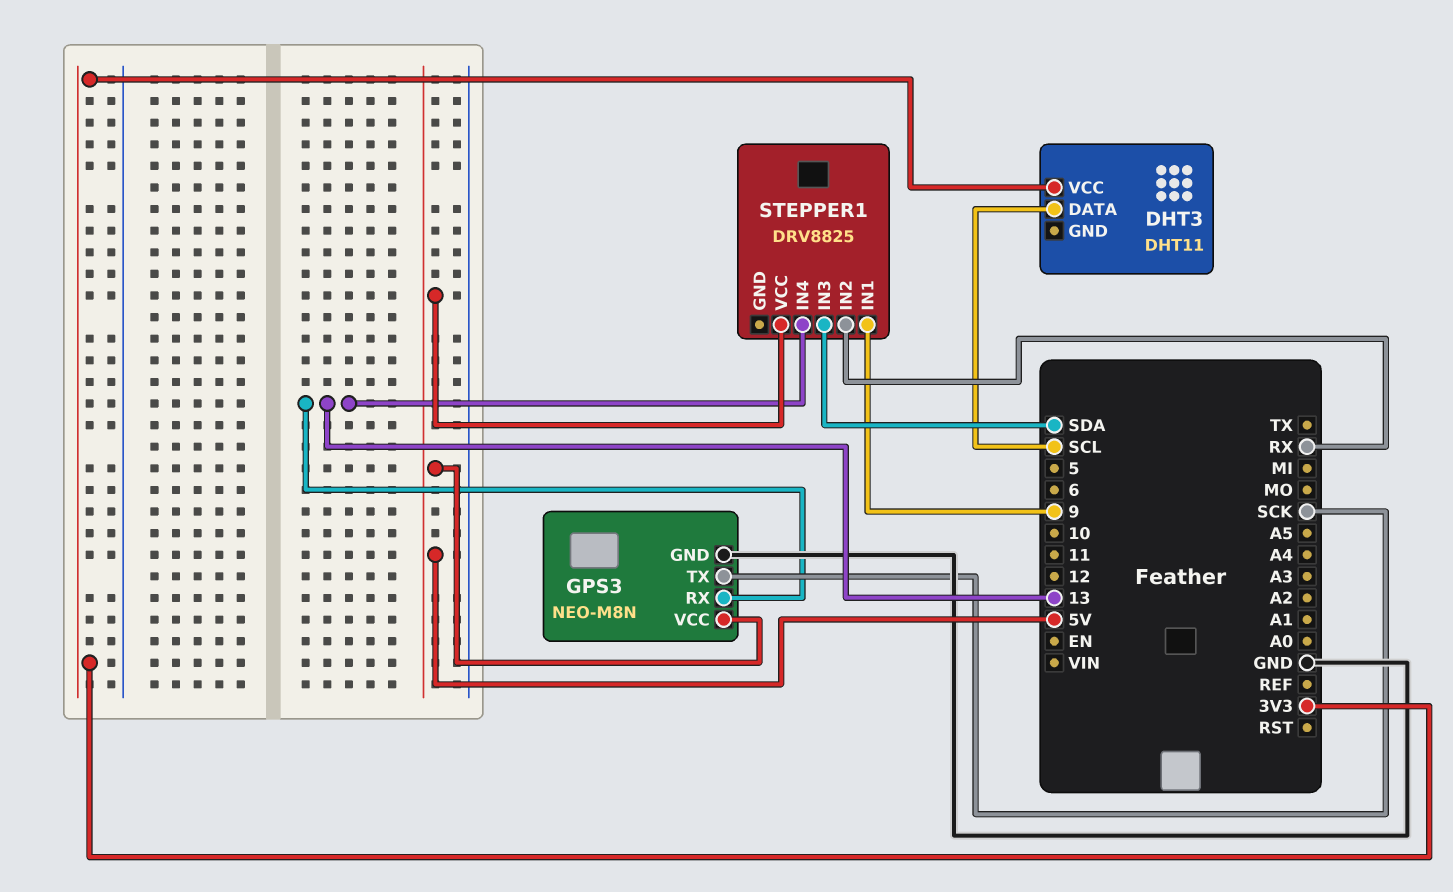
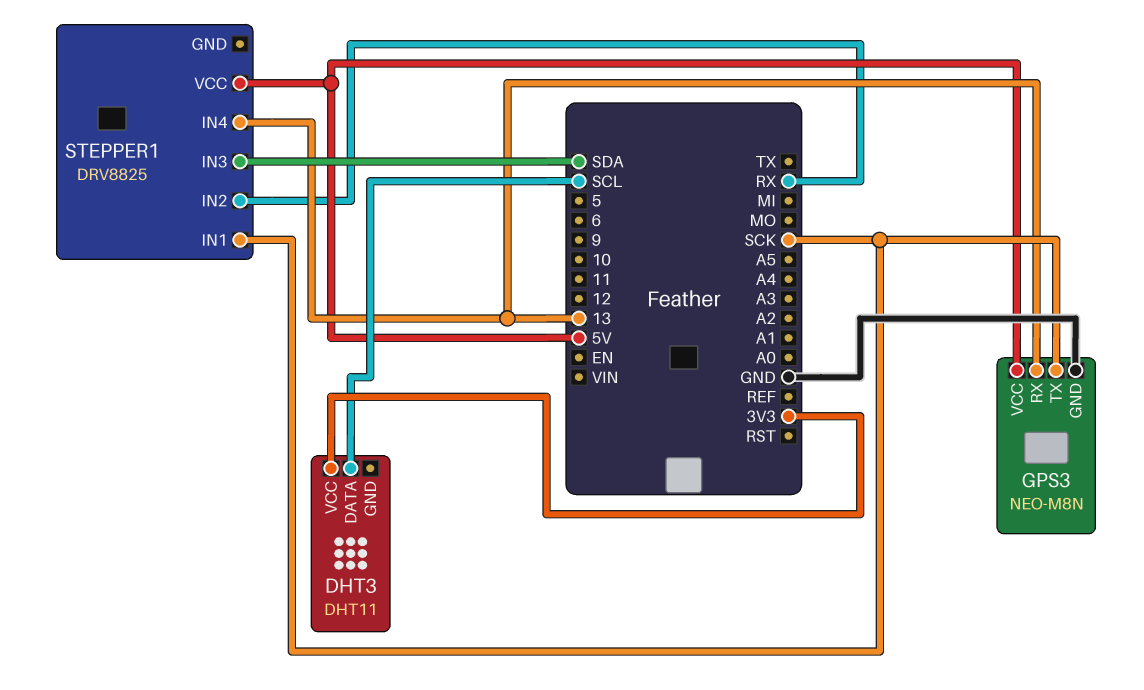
STEPPER1 pin IN1: 9 -> SCK

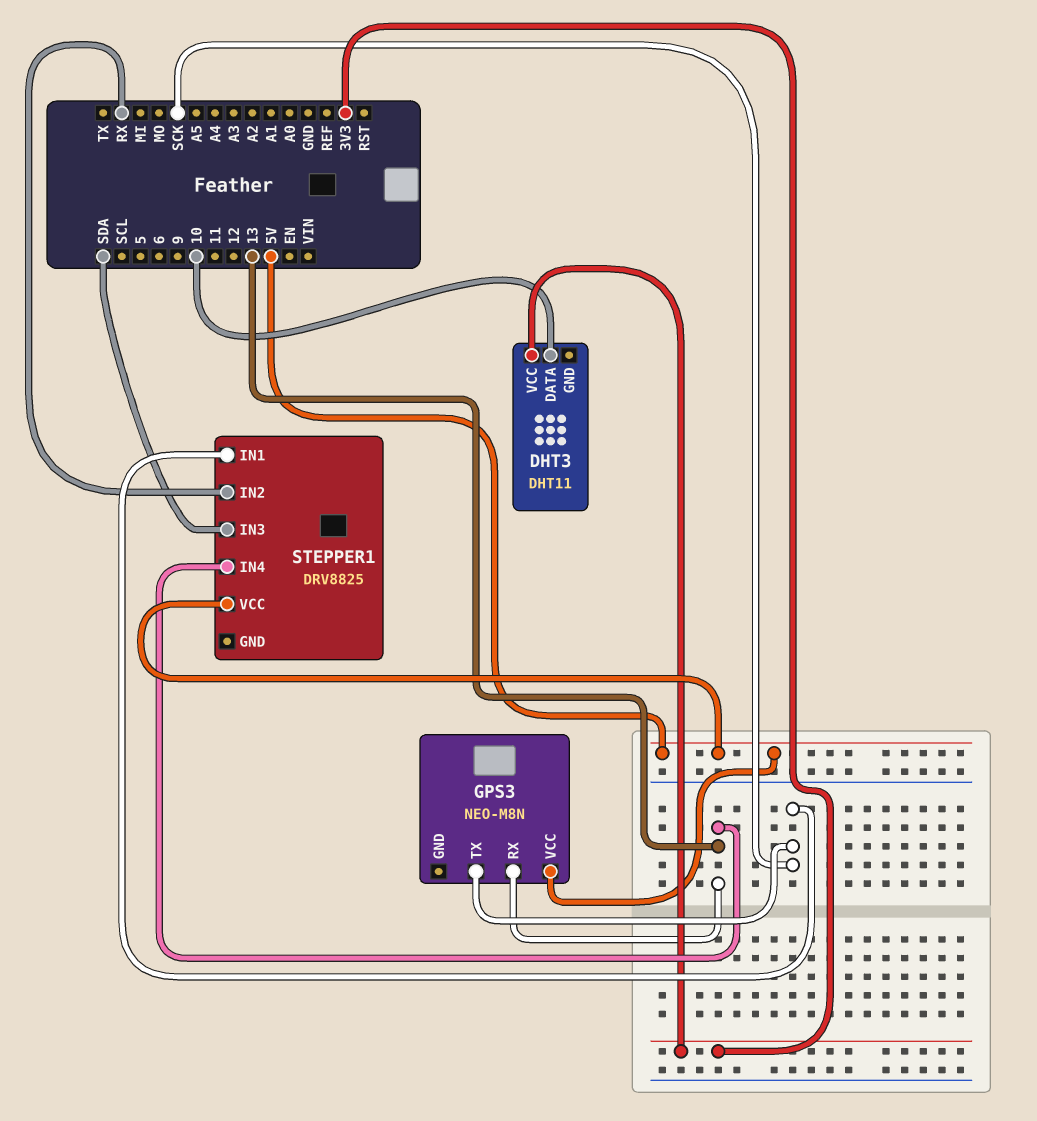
DHT3 pin DATA: SCL -> 10
GPS3 pin GND: GND -> none

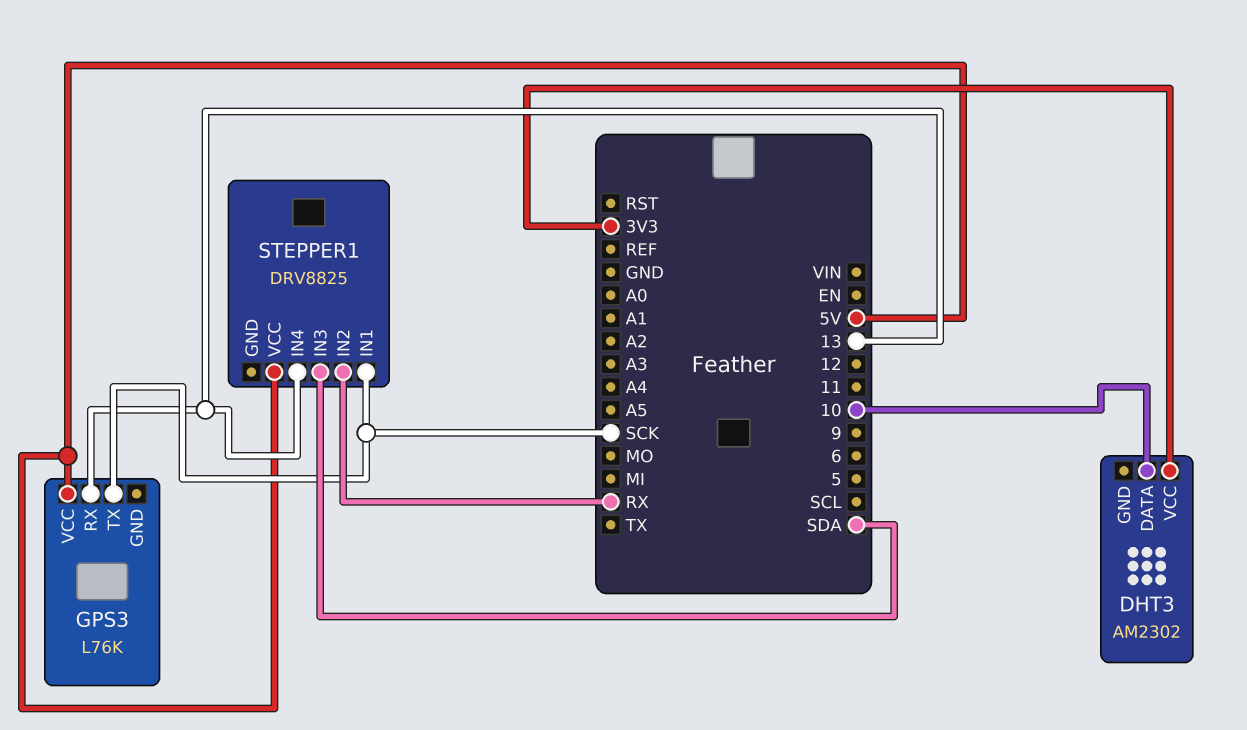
DHT3: DHT11 -> AM2302
GPS3: NEO-M8N -> L76K

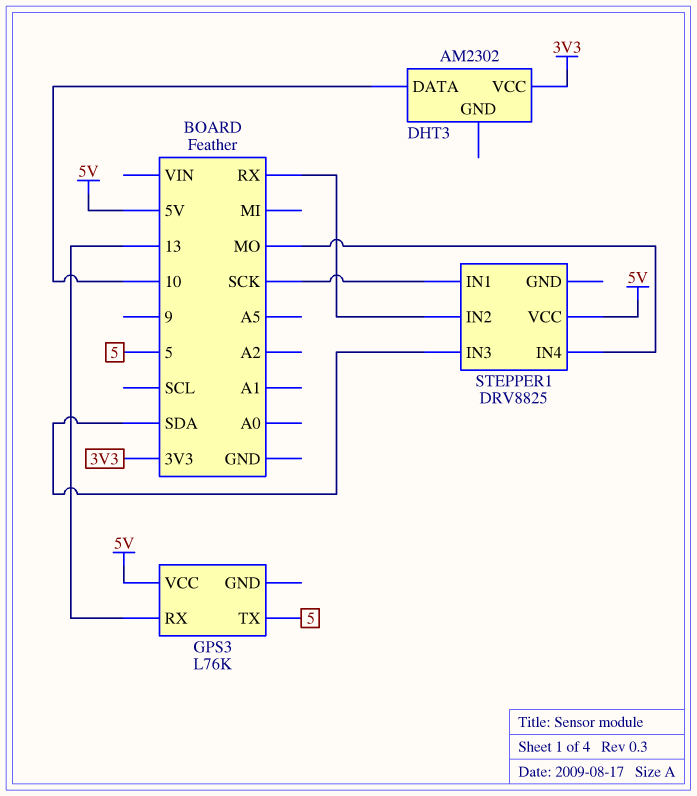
GPS3 pin TX: SCK -> 5
STEPPER1 pin IN4: 13 -> MO

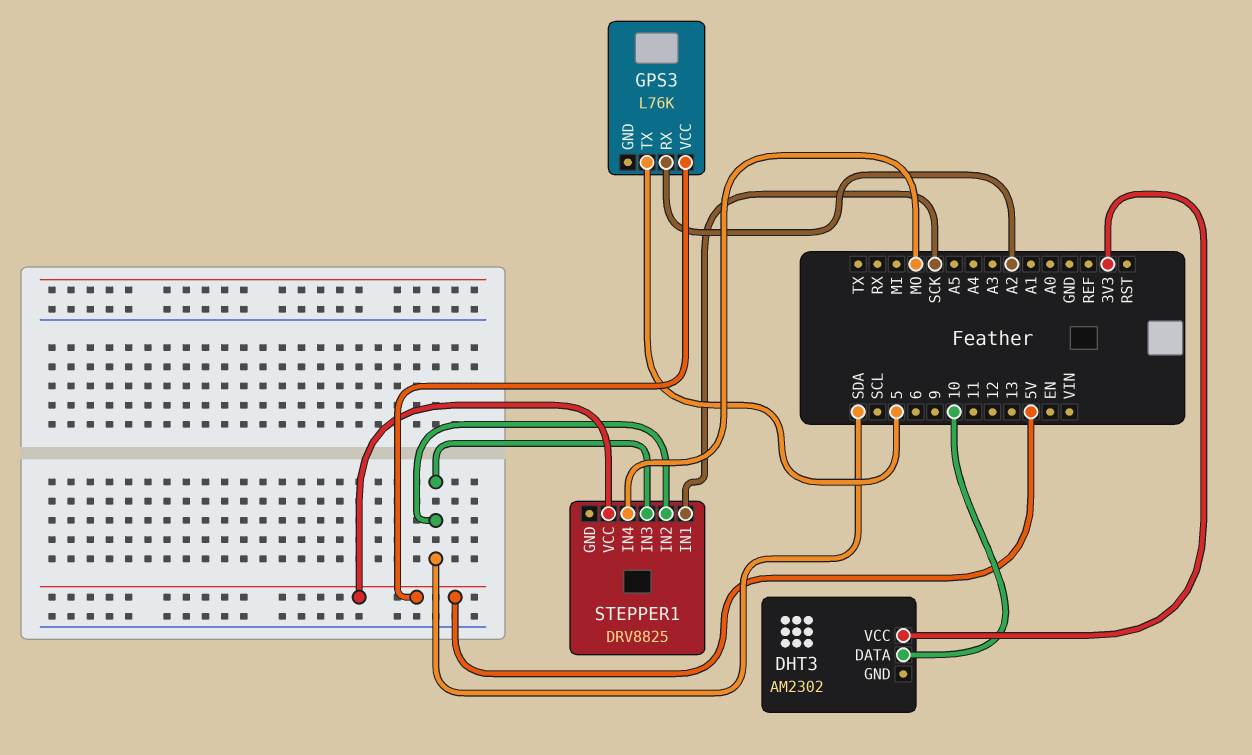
GPS3 pin RX: 13 -> A2
STEPPER1 pin IN2: RX -> SDA

